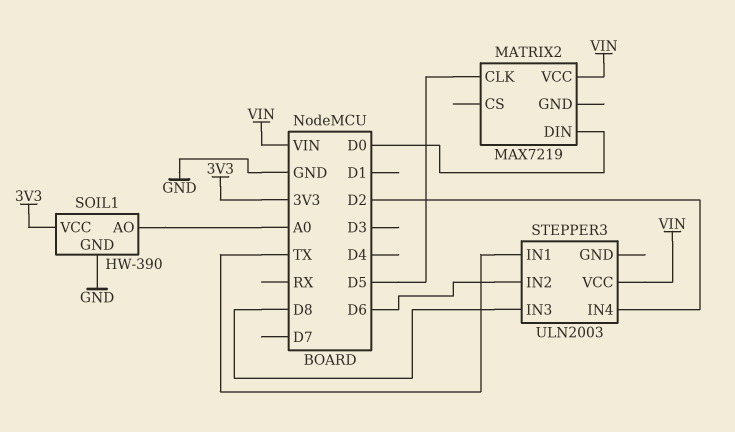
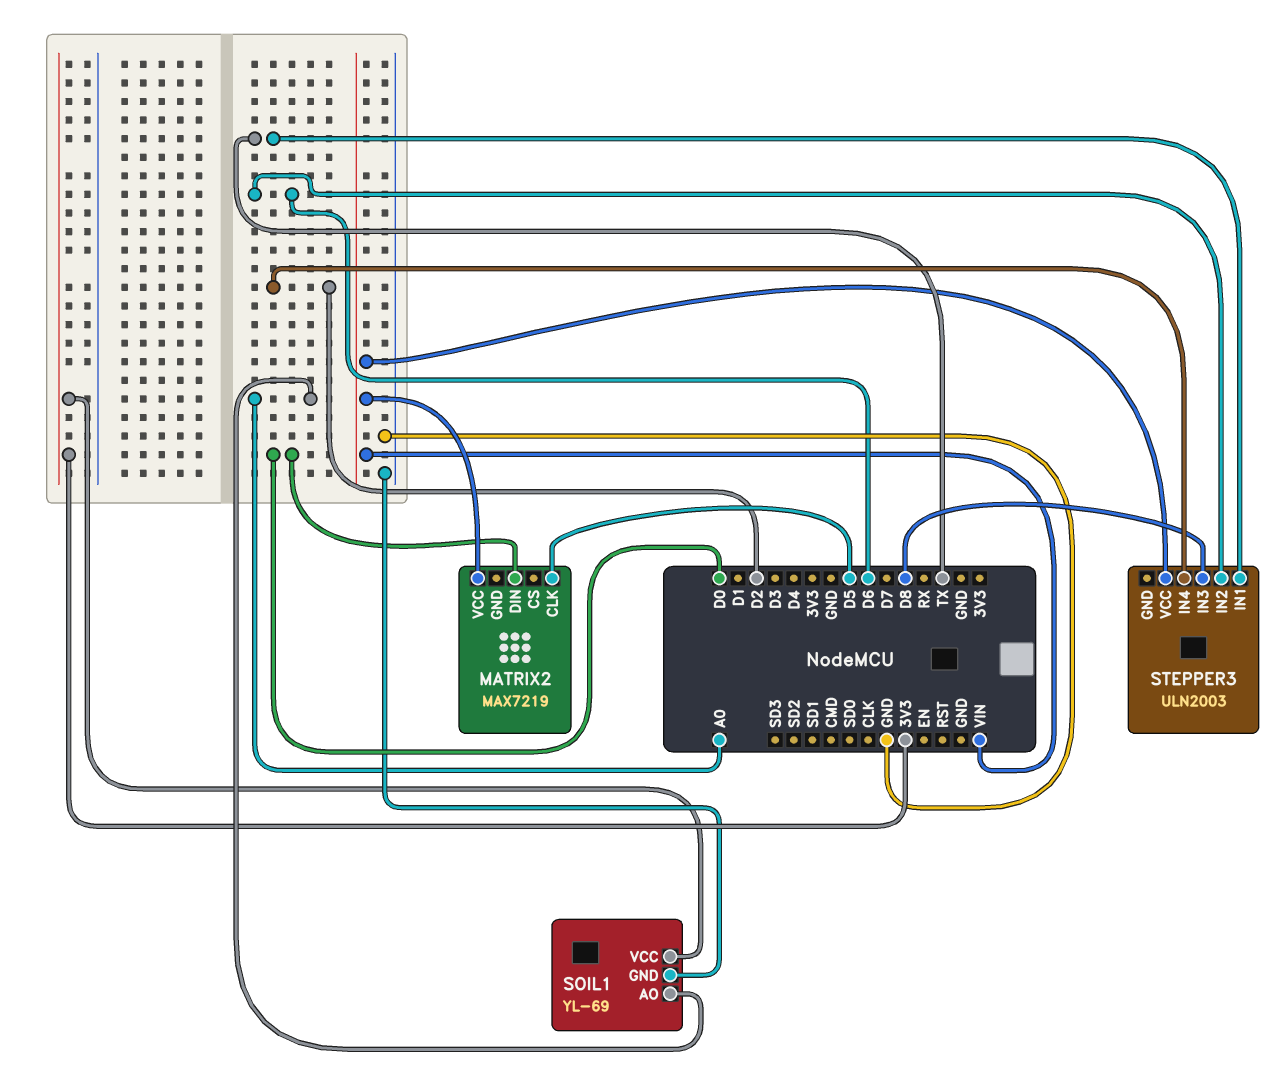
SOIL1: HW-390 -> YL-69

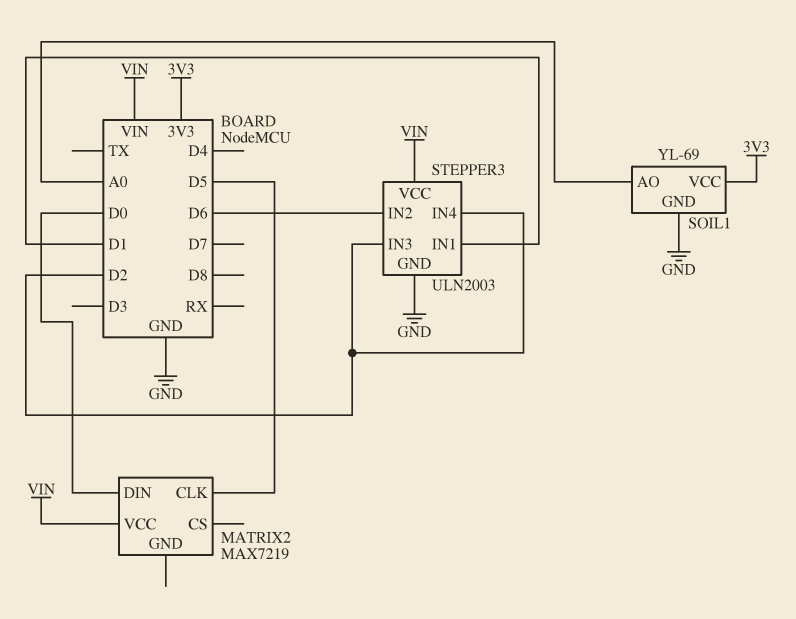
STEPPER3 pin GND: none -> GND
STEPPER3 pin IN1: TX -> D1
STEPPER3 pin IN3: D8 -> D2

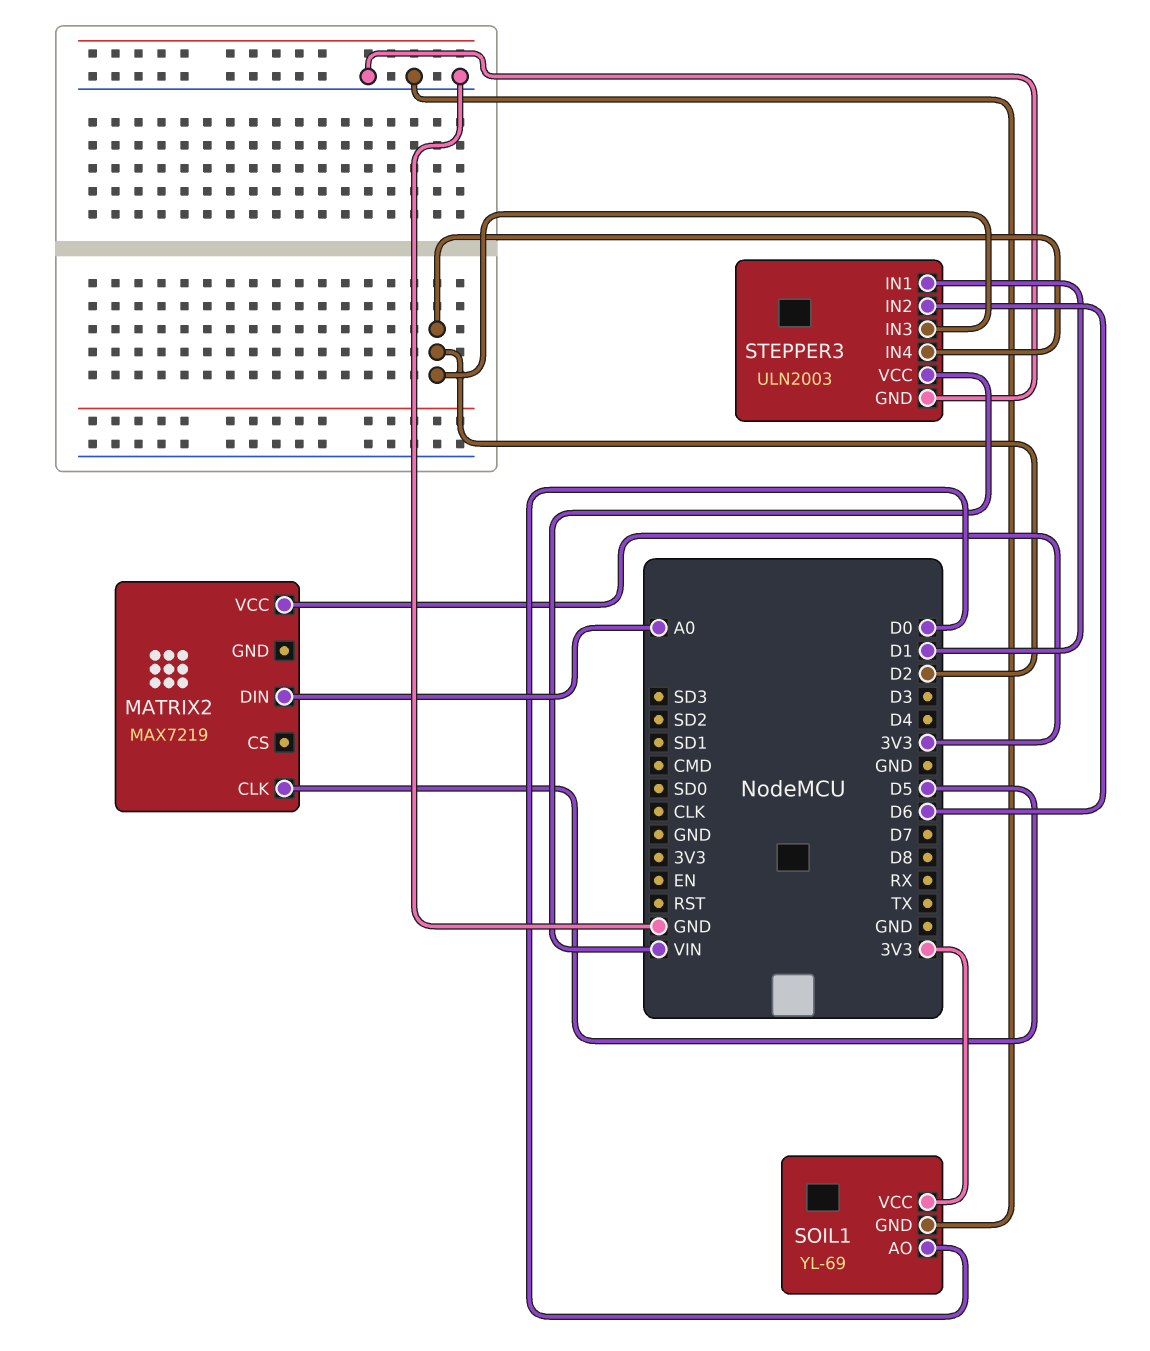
MATRIX2 pin DIN: D0 -> A0
MATRIX2 pin VCC: VIN -> 3V3
SOIL1 pin AO: A0 -> D0

